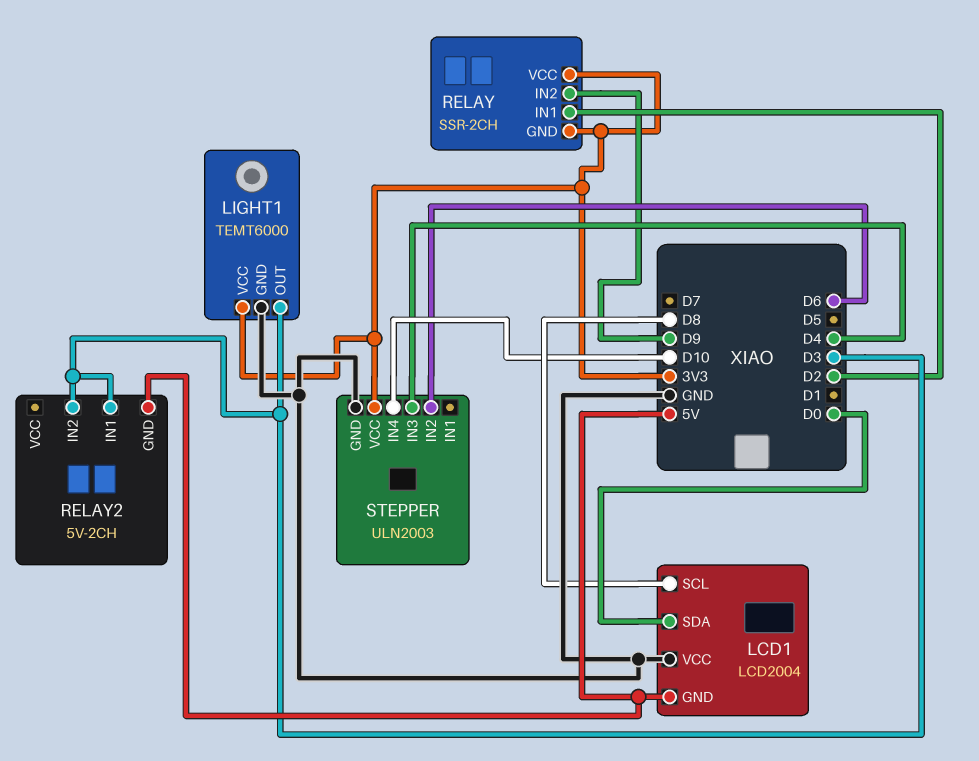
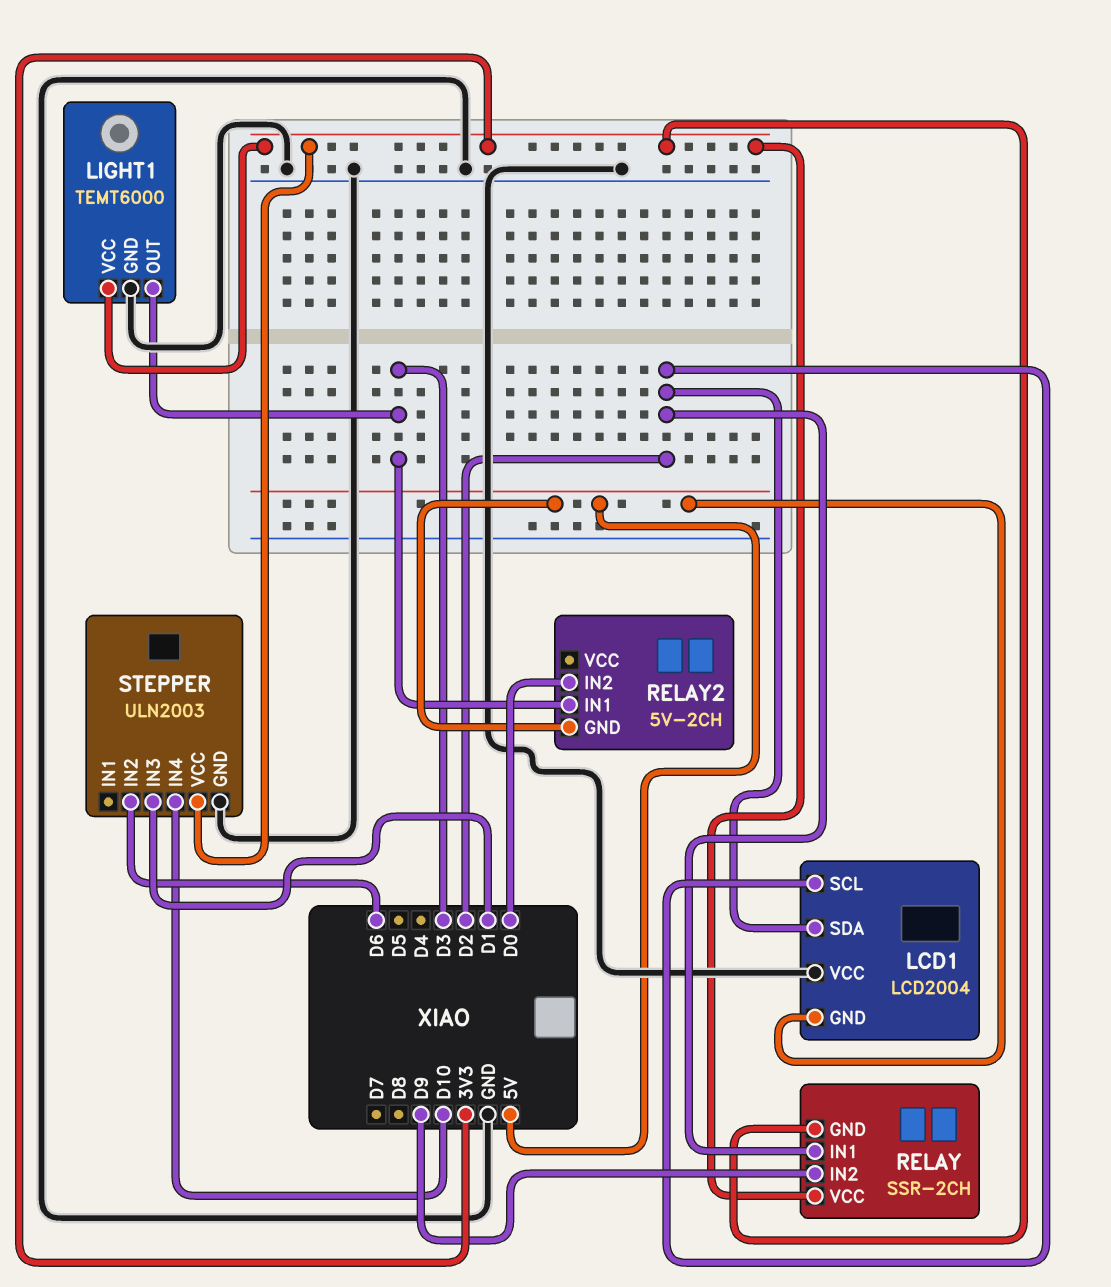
LCD1 pin SCL: D8 -> D2
LCD1 pin SDA: D0 -> D2
RELAY2 pin IN2: D3 -> D0
STEPPER pin IN3: D4 -> D1

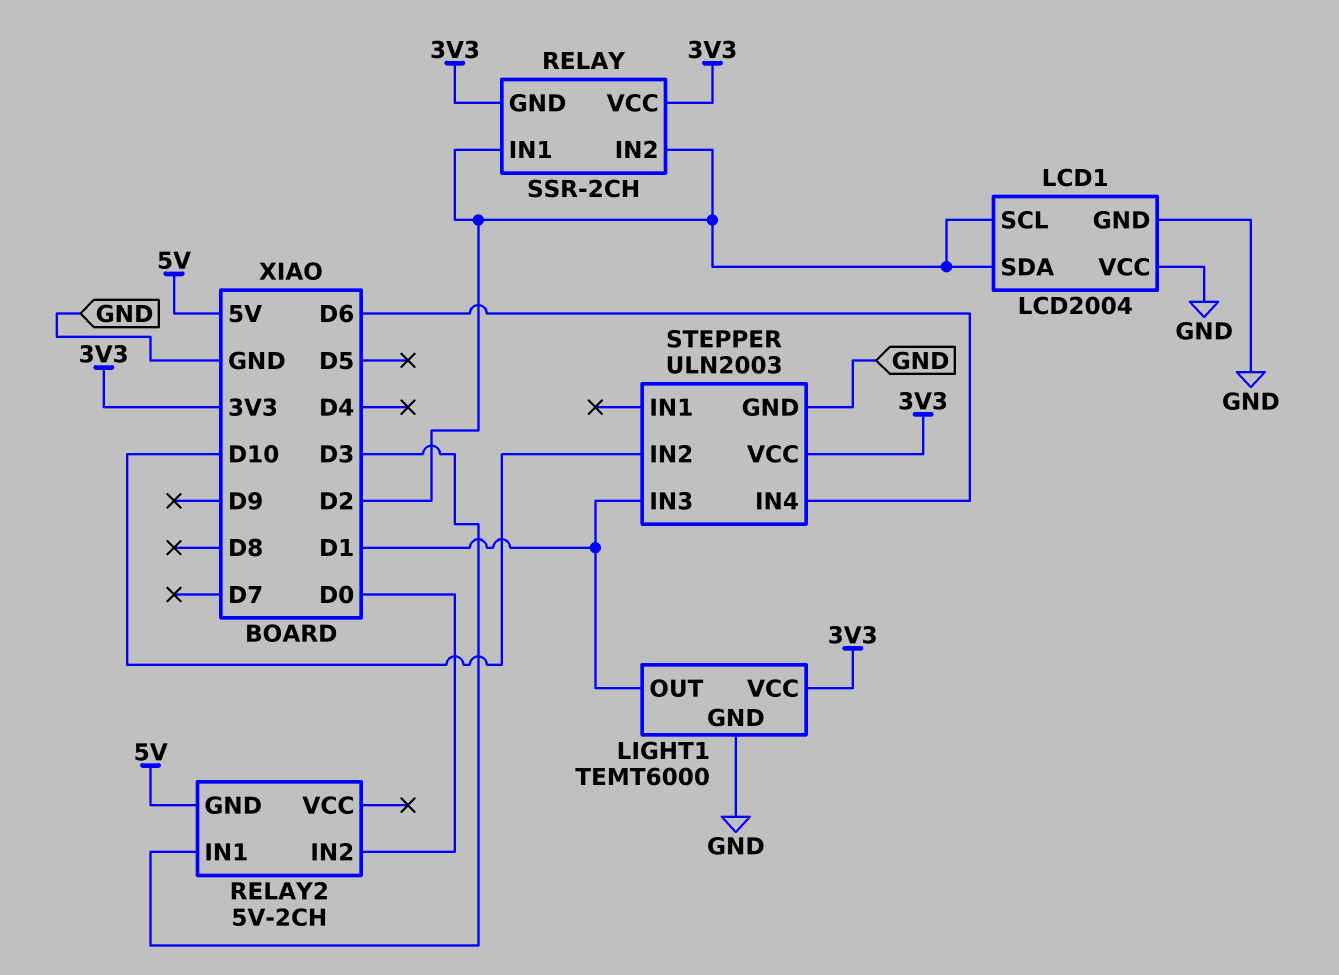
LCD1 pin GND: 5V -> GND
LIGHT1 pin OUT: D3 -> D1
RELAY pin IN2: D9 -> D2
STEPPER pin IN2: D6 -> D10
STEPPER pin IN4: D10 -> D6

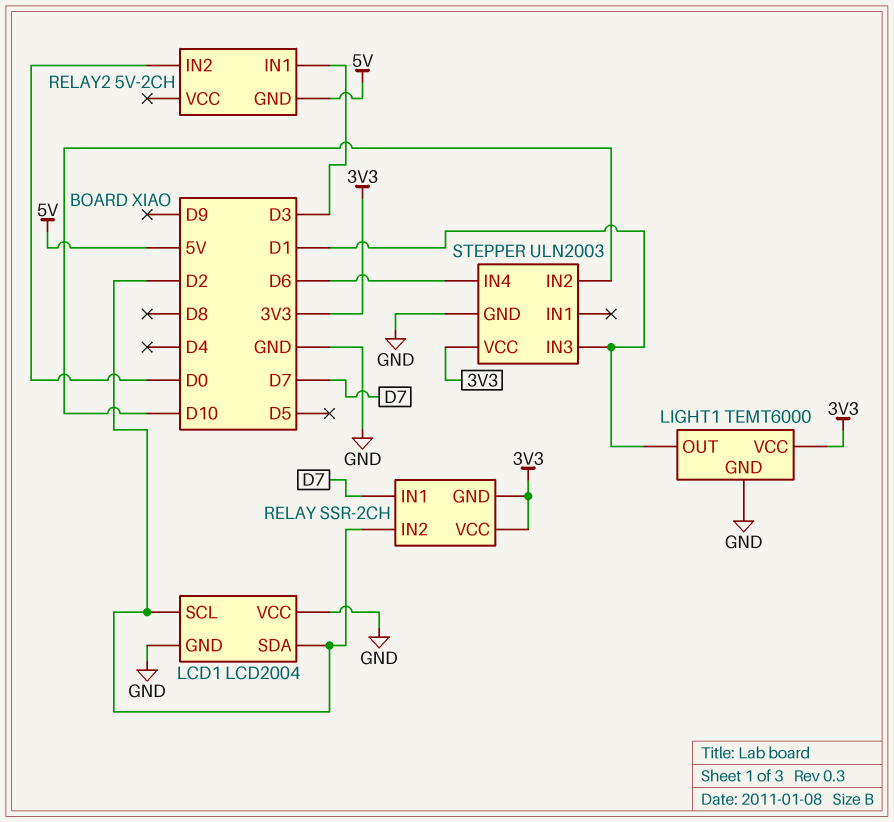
RELAY pin IN1: D2 -> D7

